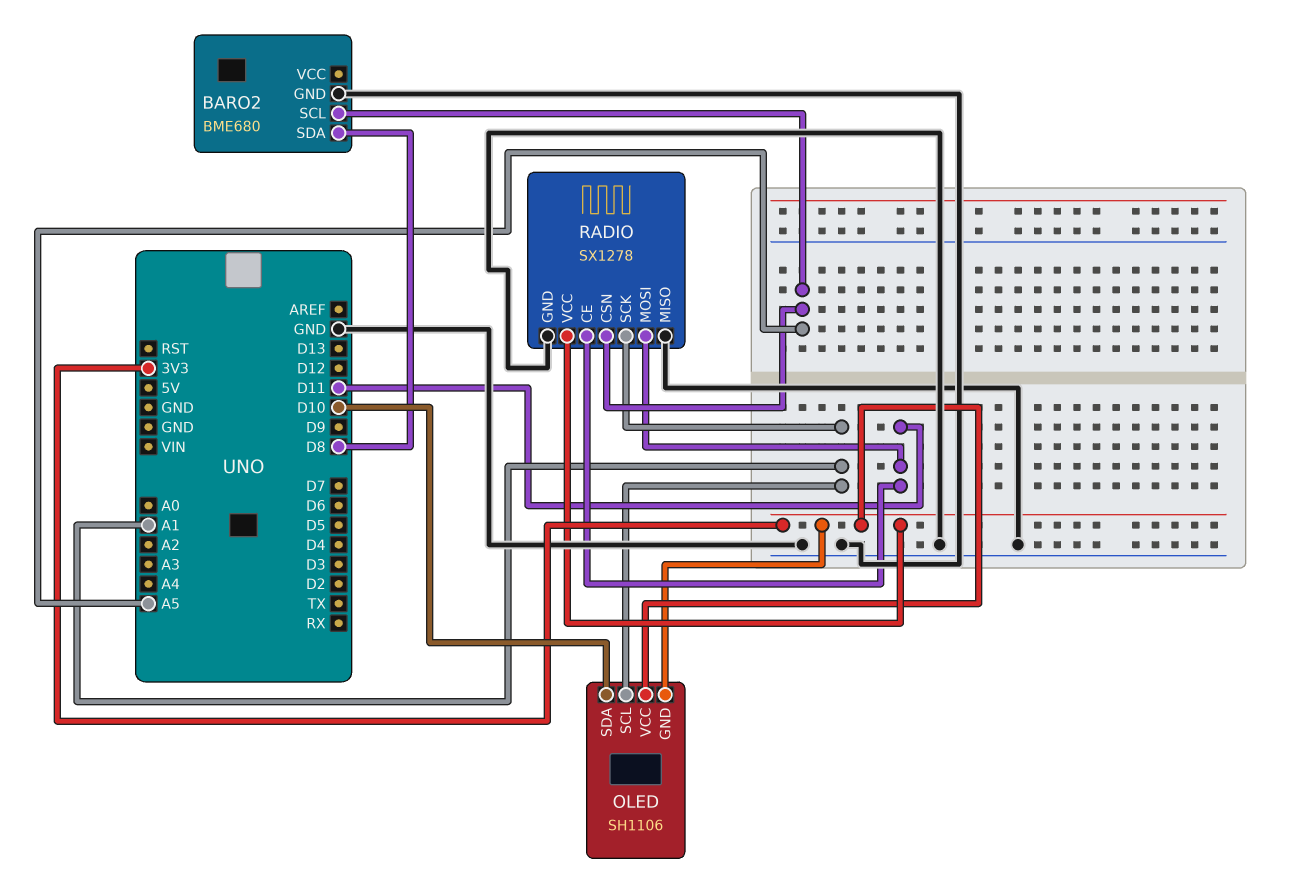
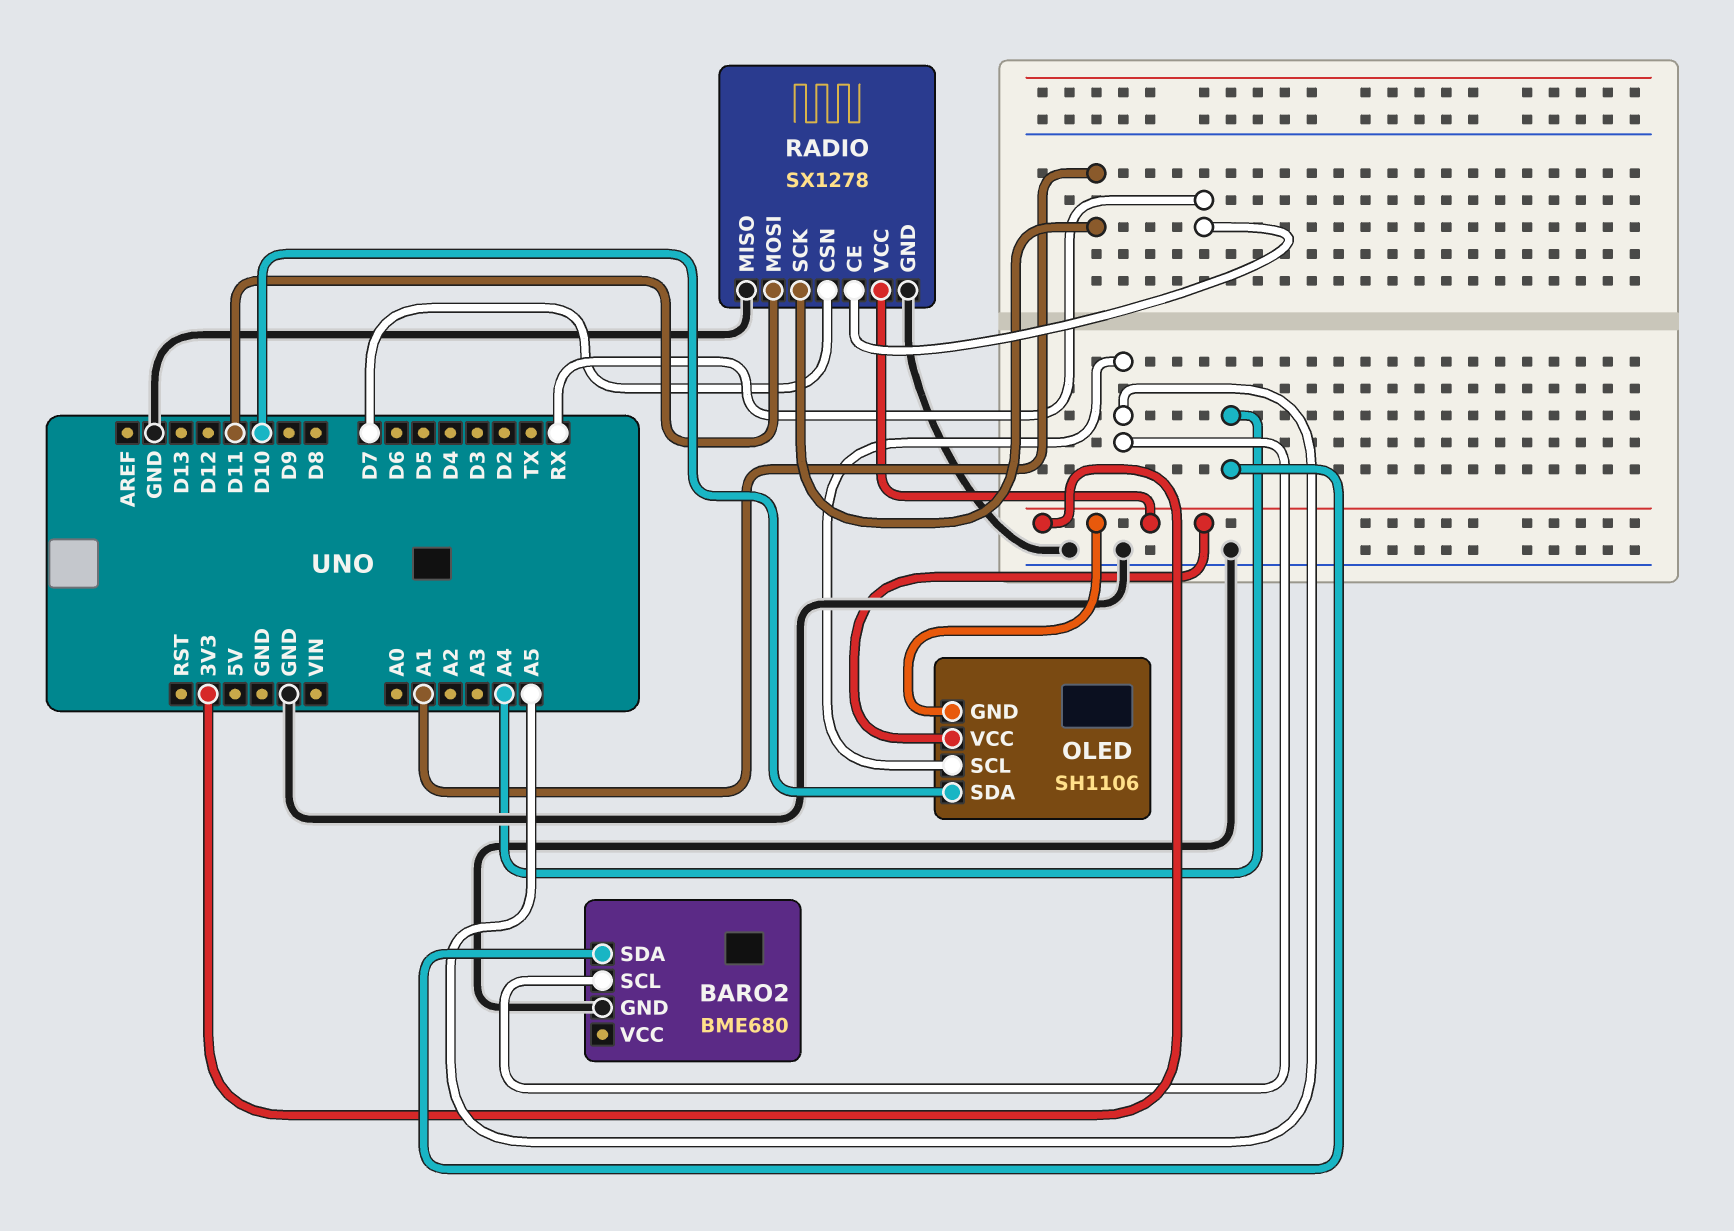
BARO2 pin SDA: D8 -> A4
OLED pin SCL: A1 -> A5
RADIO pin CE: D11 -> RX
RADIO pin CSN: A5 -> D7

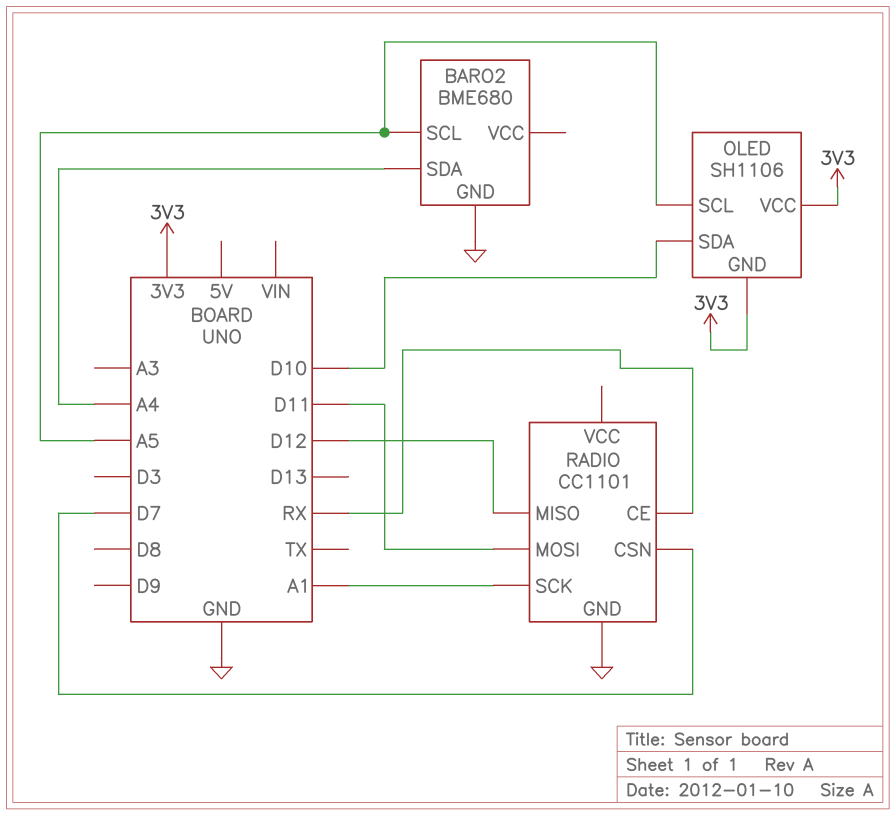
RADIO: SX1278 -> CC1101
RADIO pin MISO: GND -> D12
RADIO pin VCC: 3V3 -> none

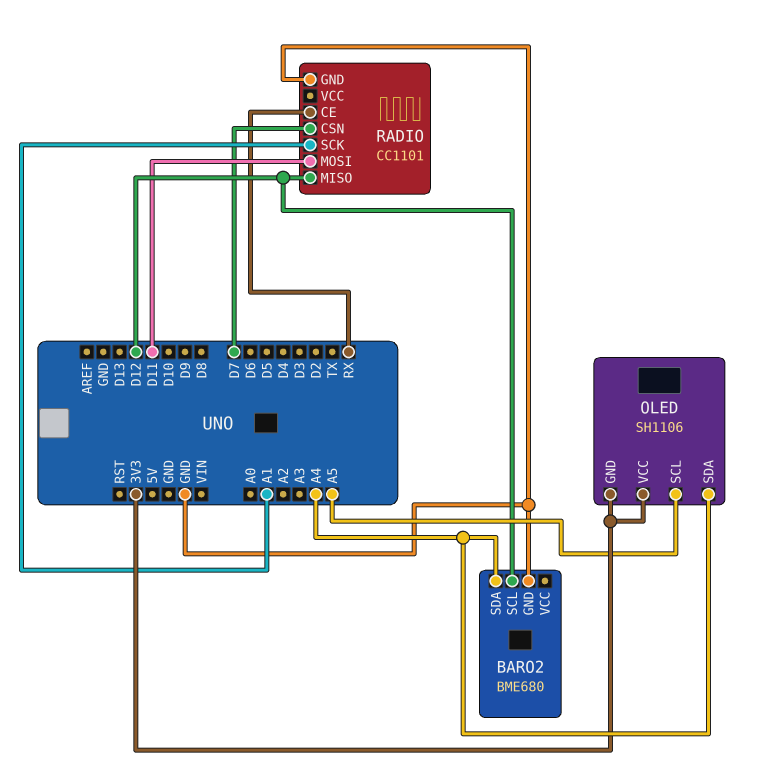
BARO2 pin SCL: A5 -> D12
OLED pin SDA: D10 -> A4

